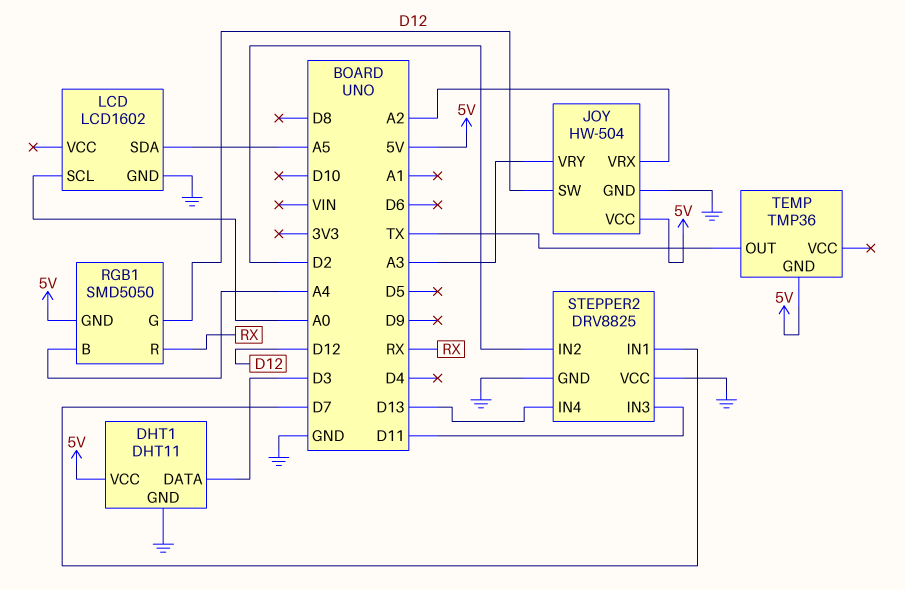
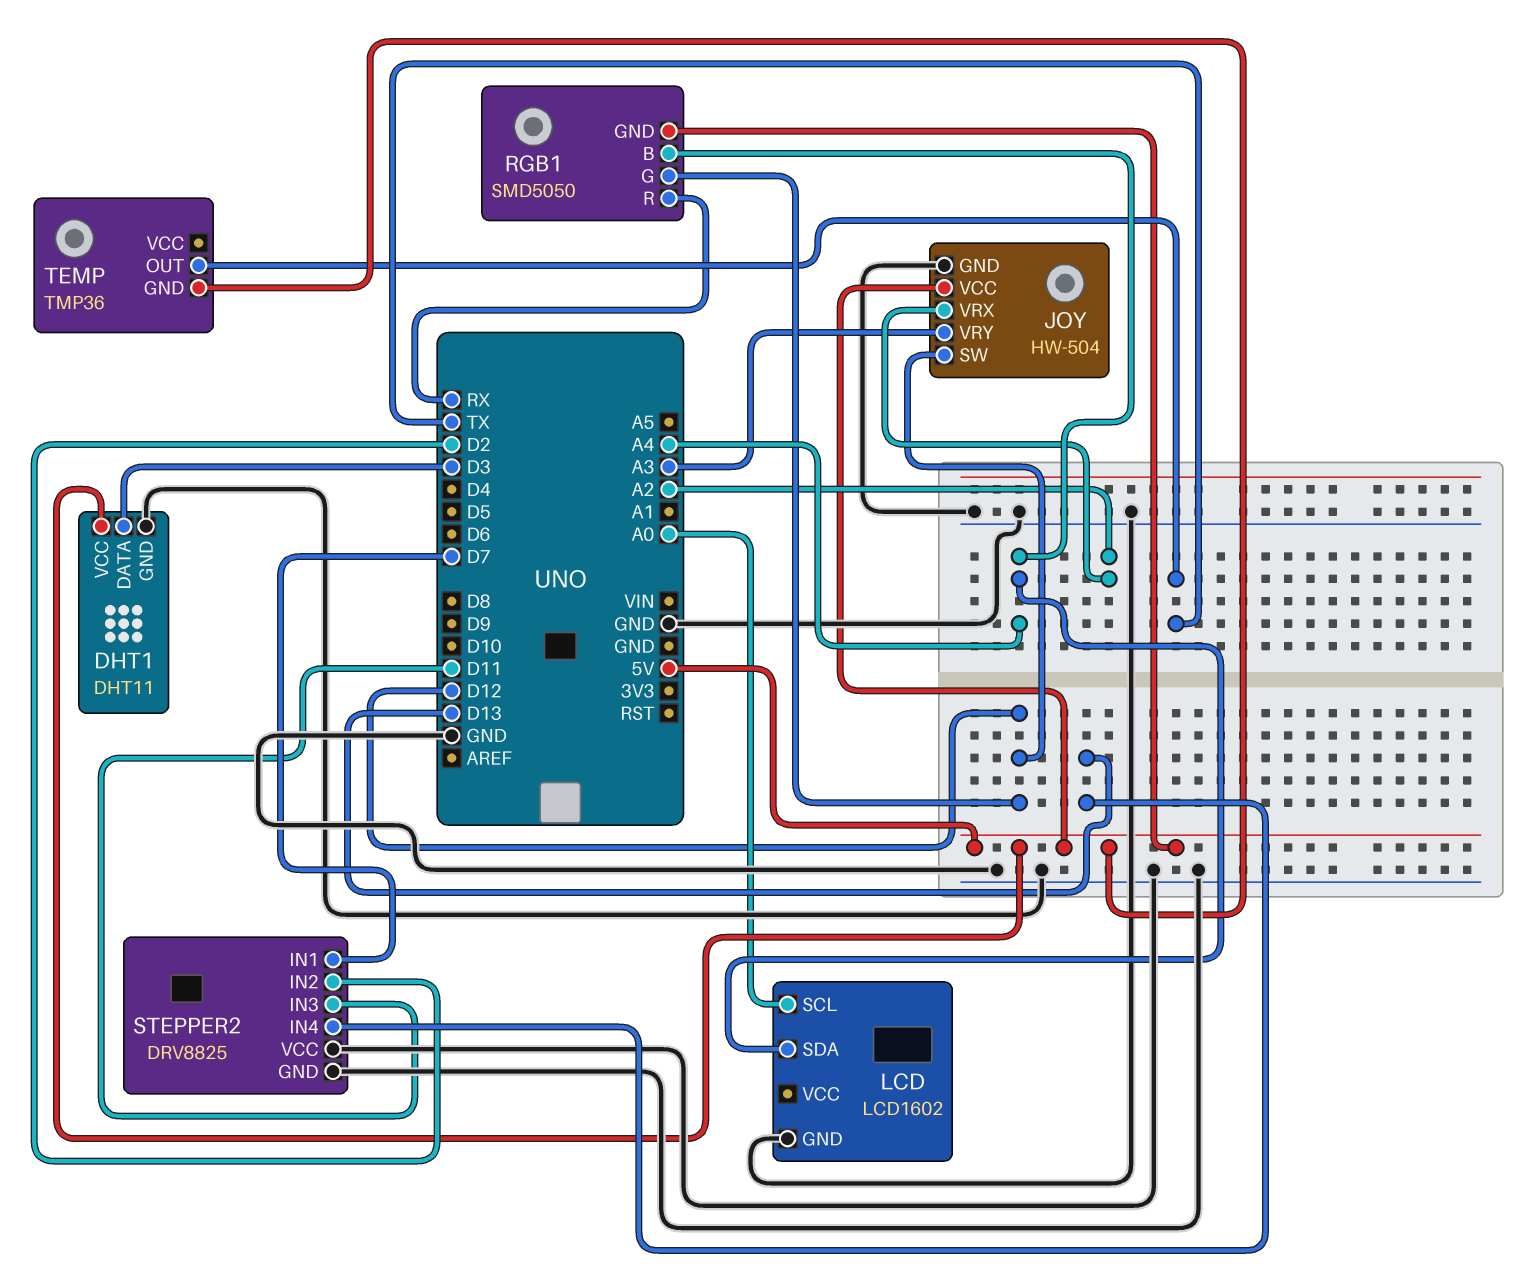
LCD pin SDA: A5 -> A4

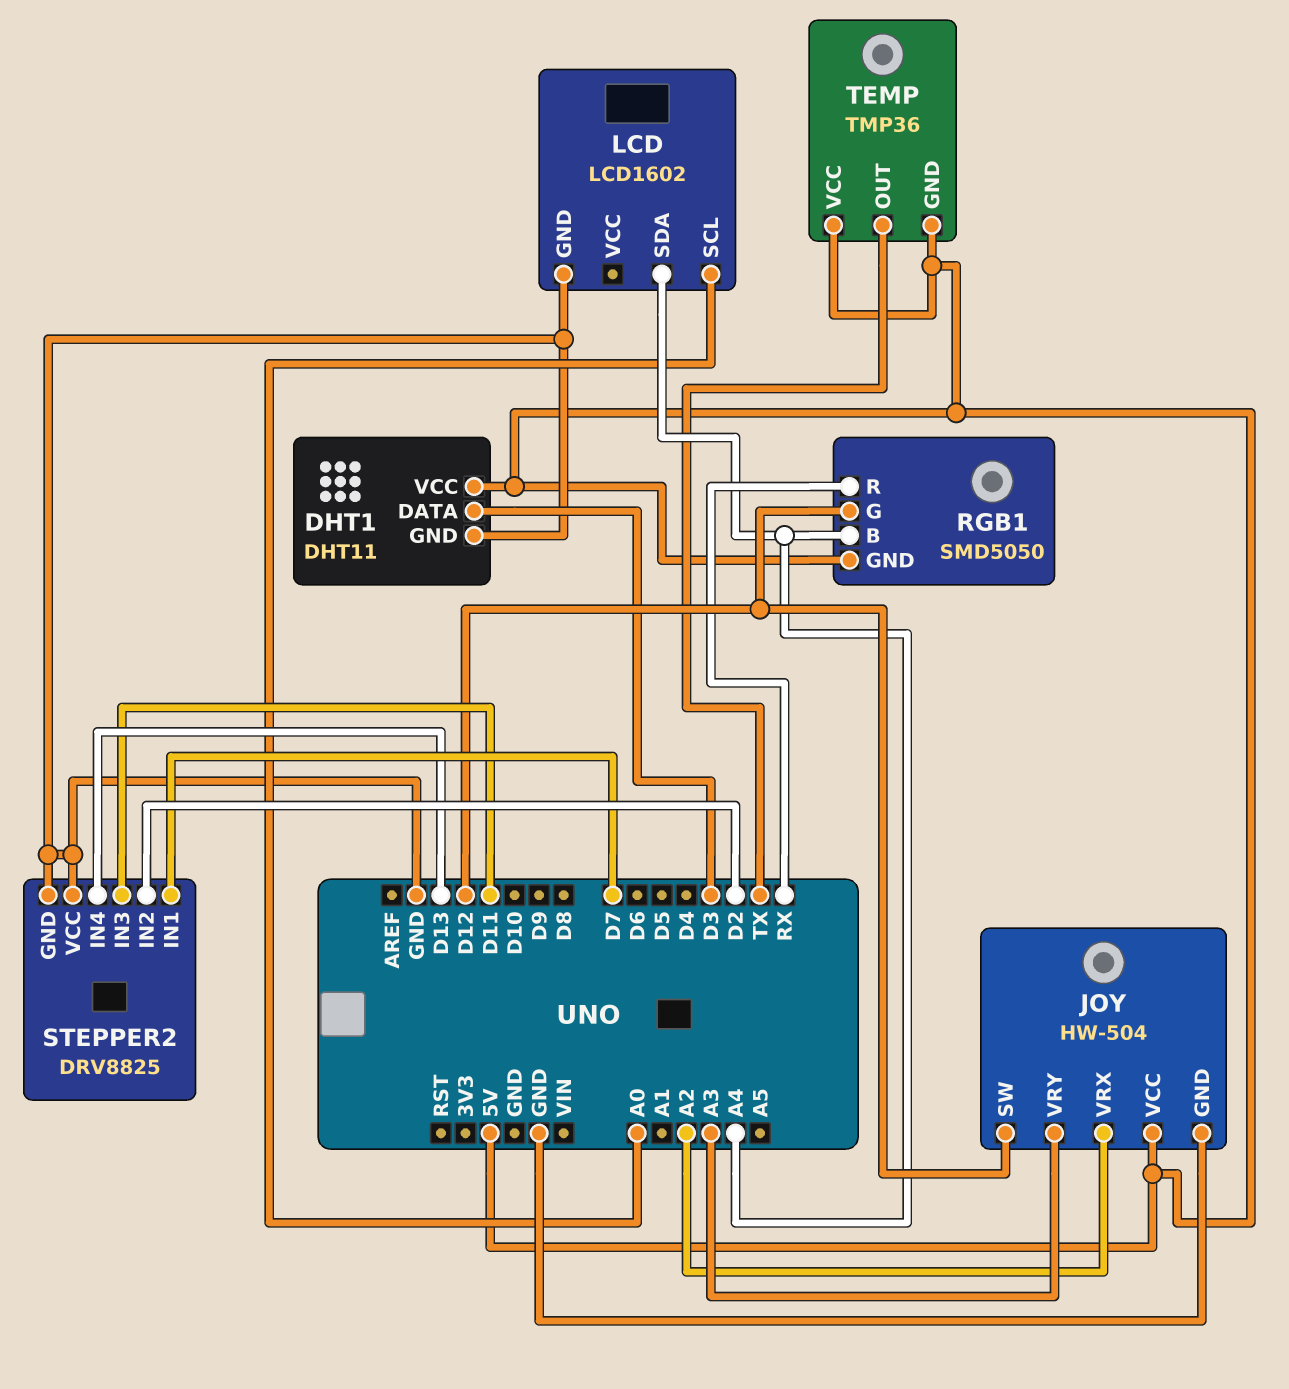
TEMP pin VCC: none -> 5V

